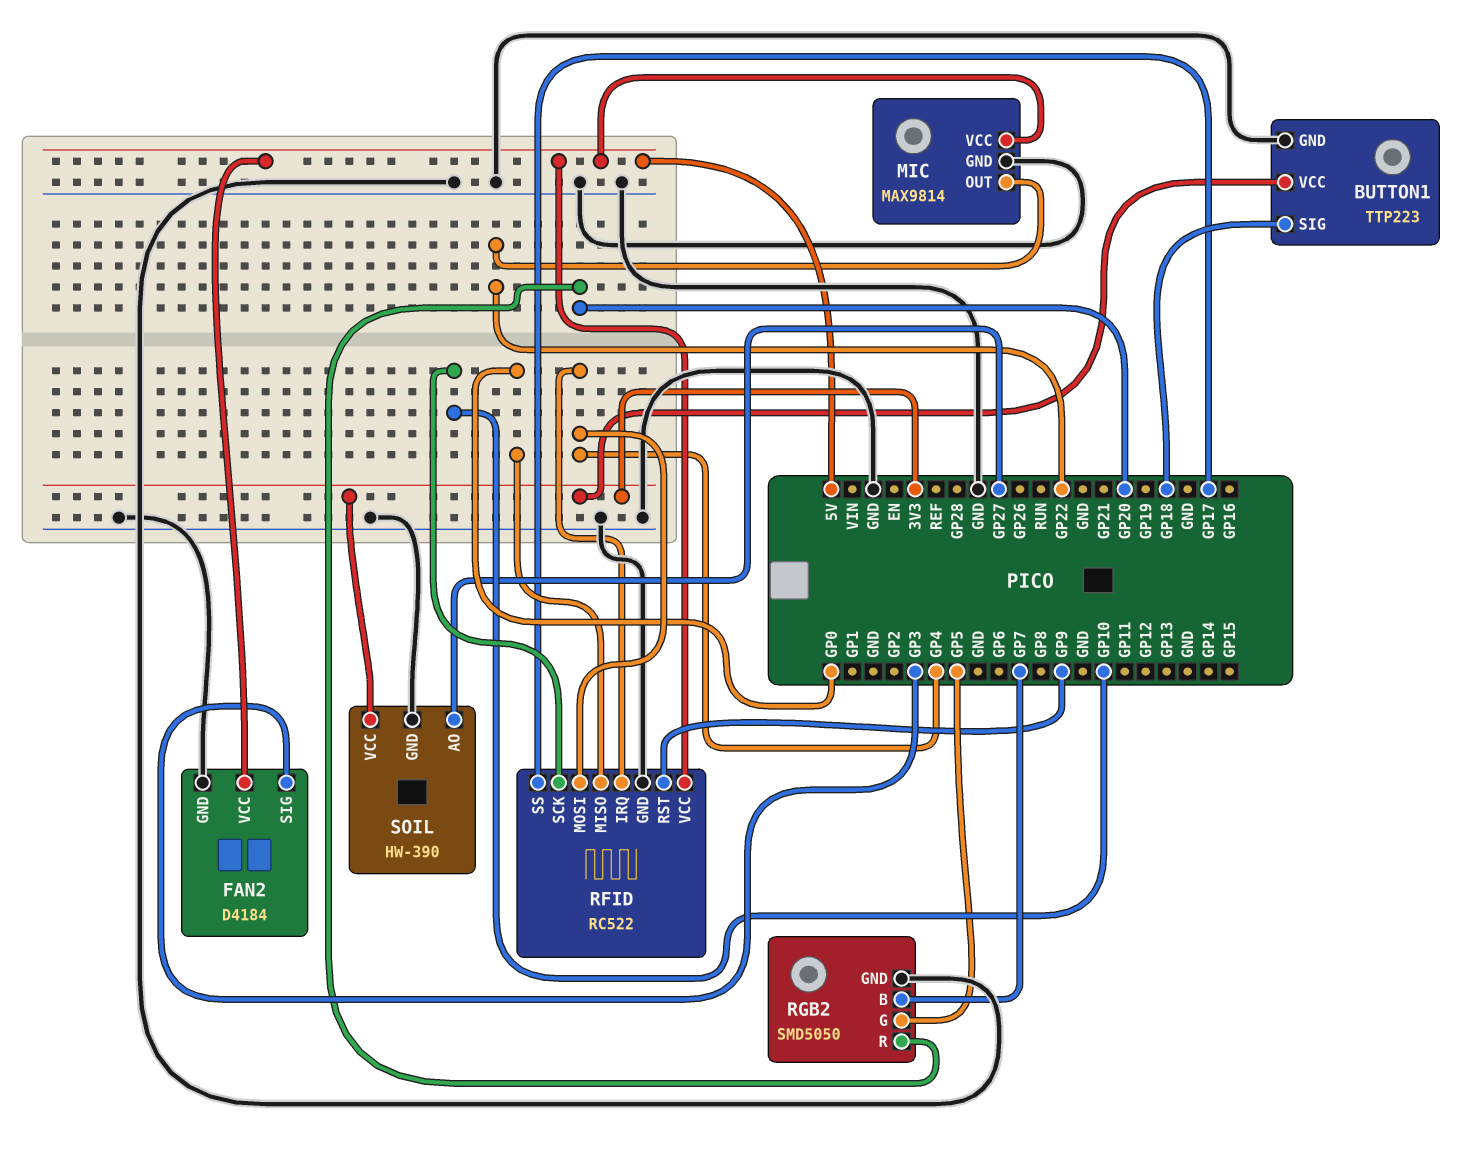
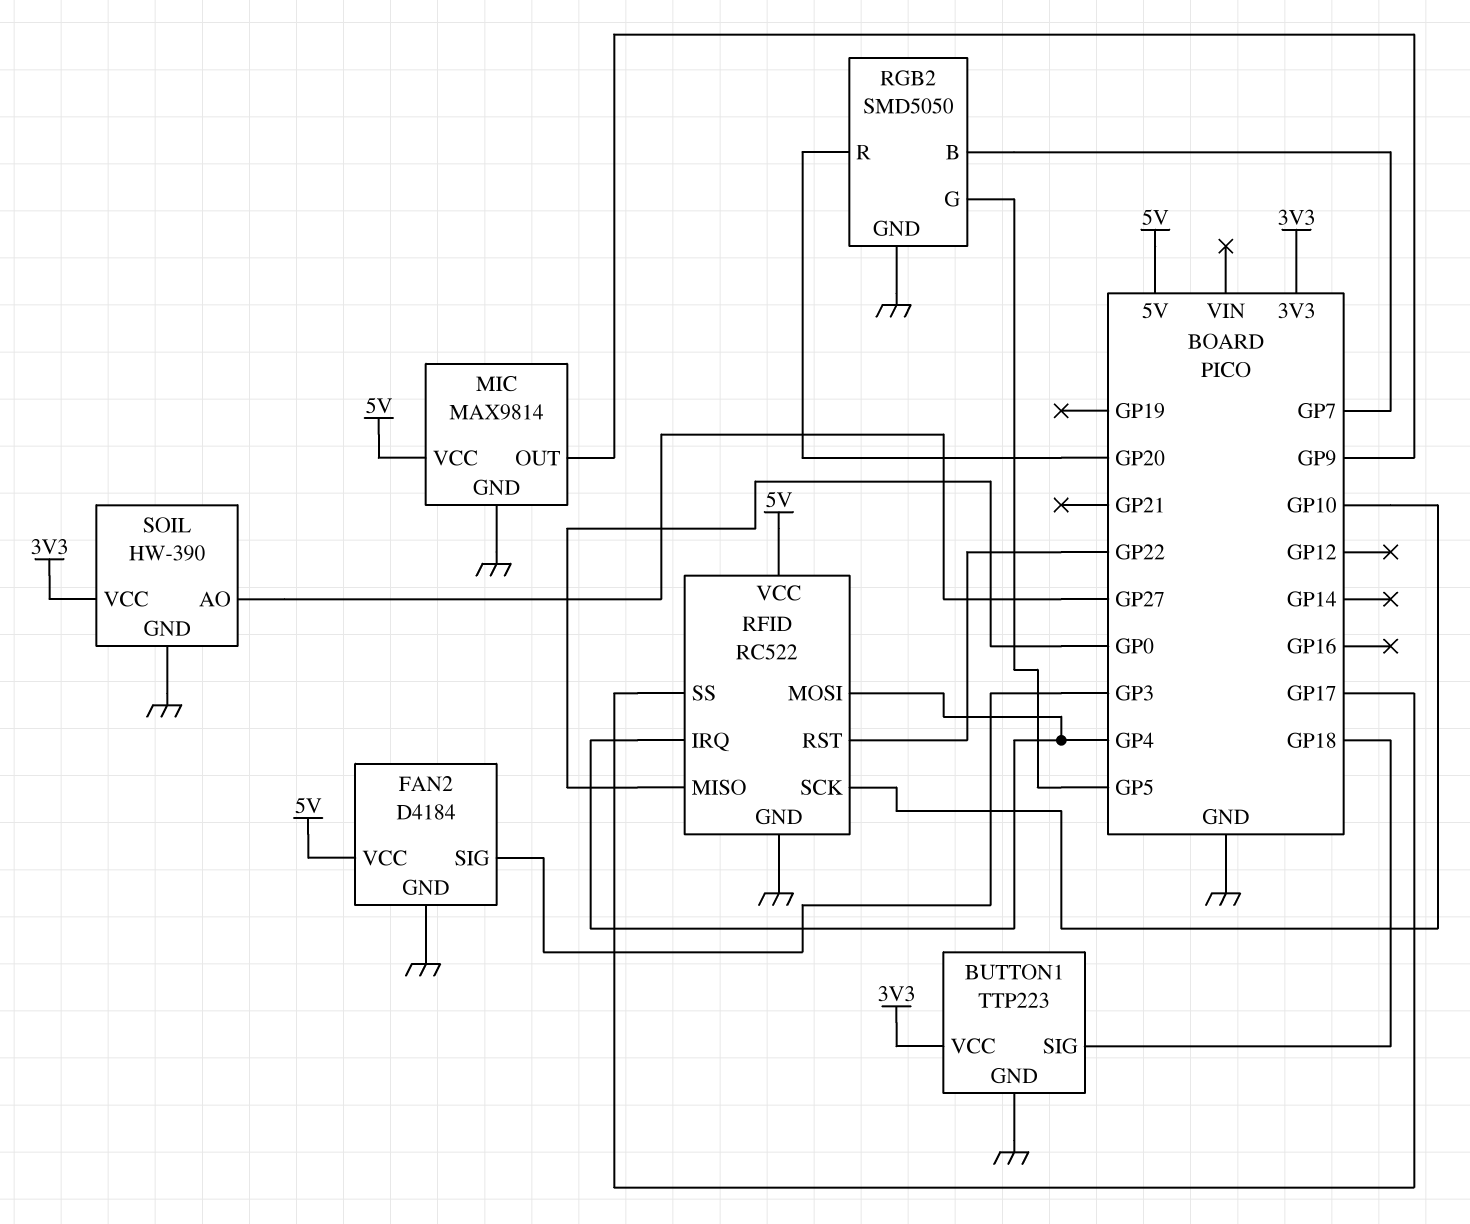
MIC pin OUT: GP22 -> GP9
RFID pin RST: GP9 -> GP22

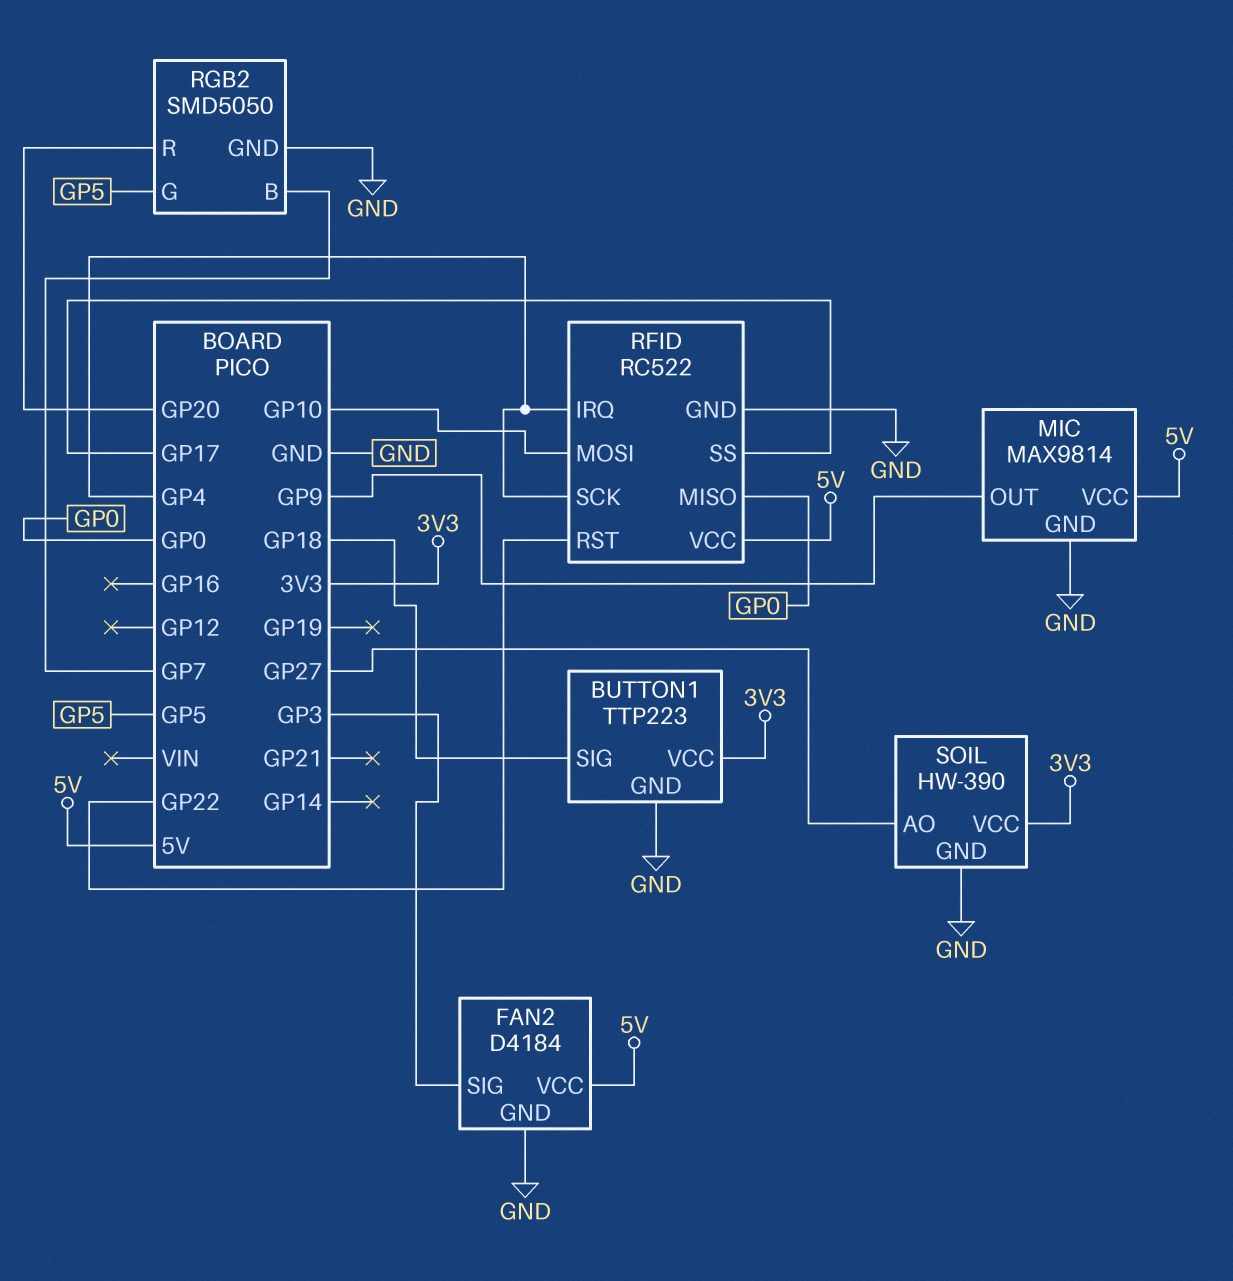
RFID pin MOSI: GP4 -> GP10
RFID pin SCK: GP10 -> GP4

